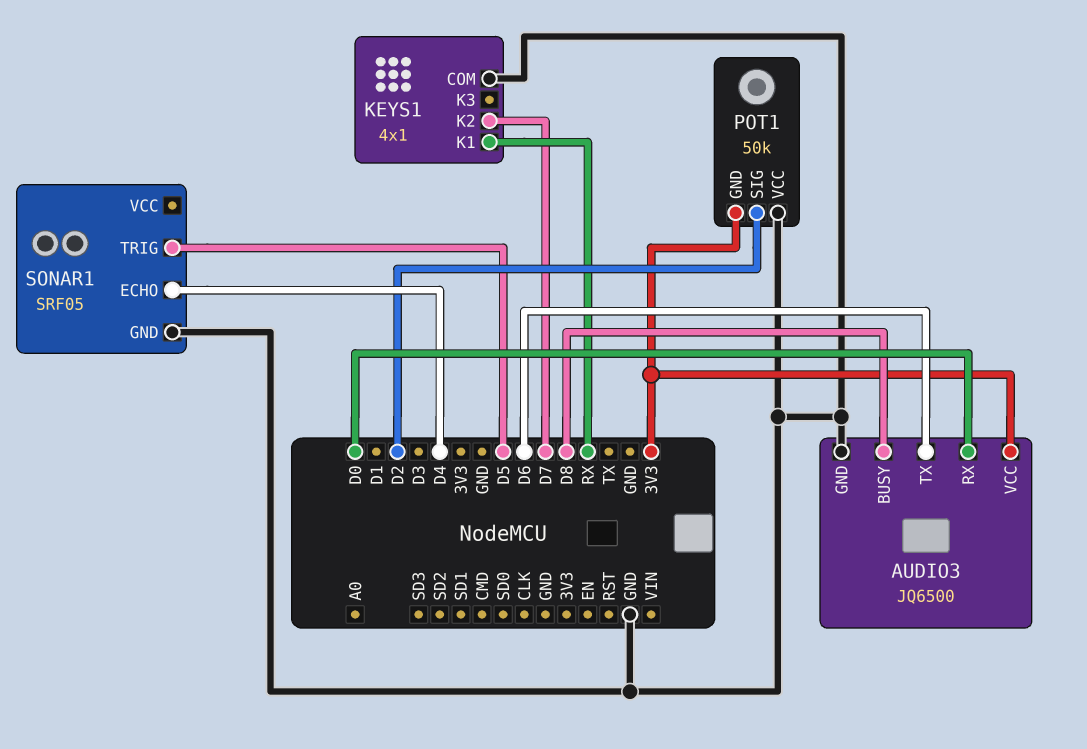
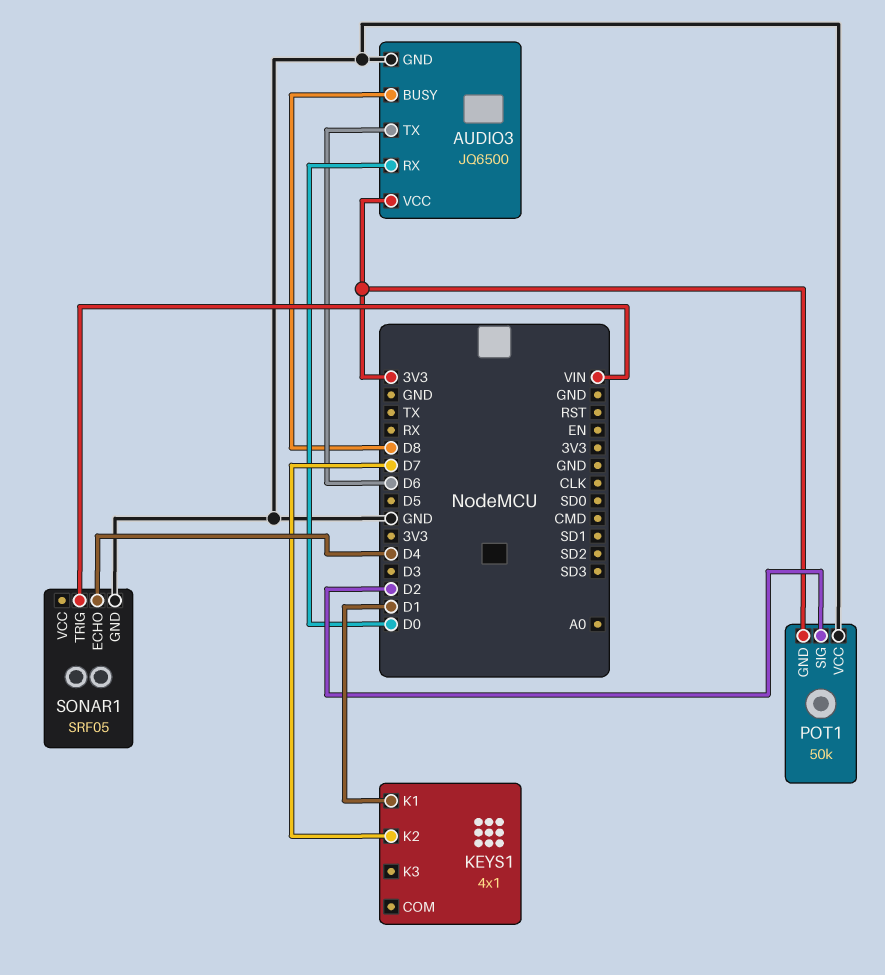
KEYS1 pin COM: GND -> none
KEYS1 pin K1: RX -> D1
SONAR1 pin TRIG: D5 -> VIN

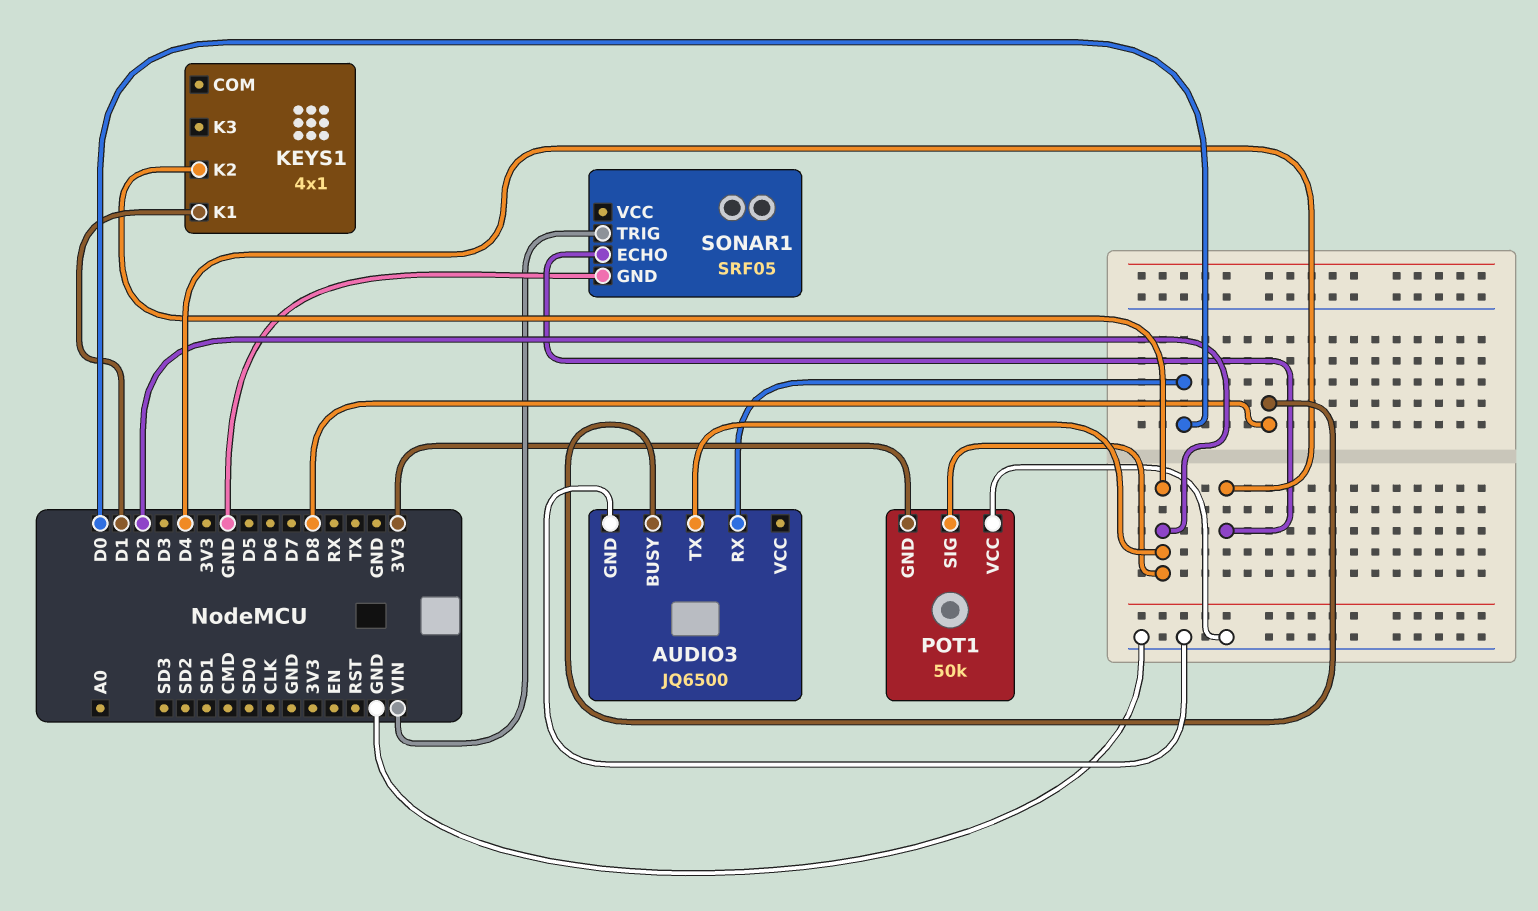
AUDIO3 pin TX: D6 -> D2
AUDIO3 pin VCC: 3V3 -> none
KEYS1 pin K2: D7 -> D2

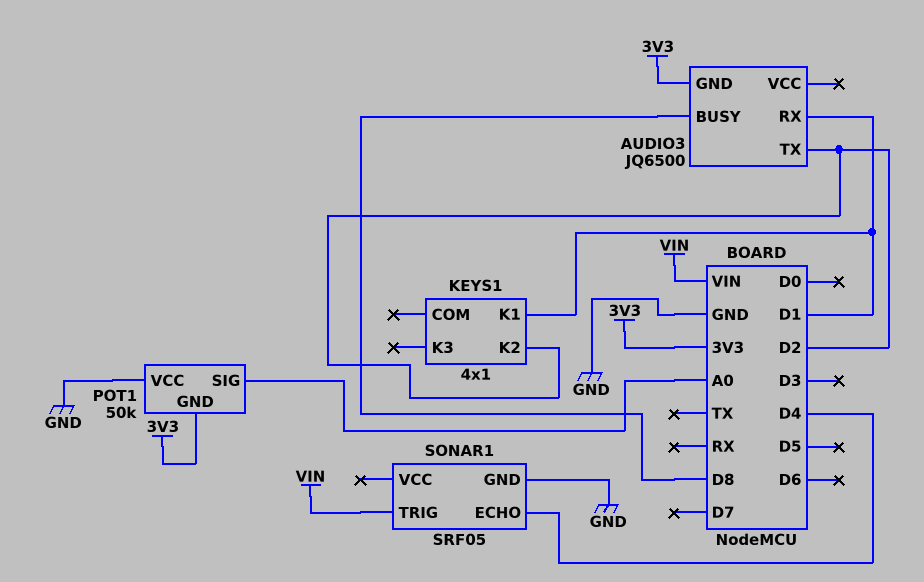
AUDIO3 pin GND: GND -> 3V3
AUDIO3 pin RX: D0 -> D1
POT1 pin SIG: D2 -> A0

